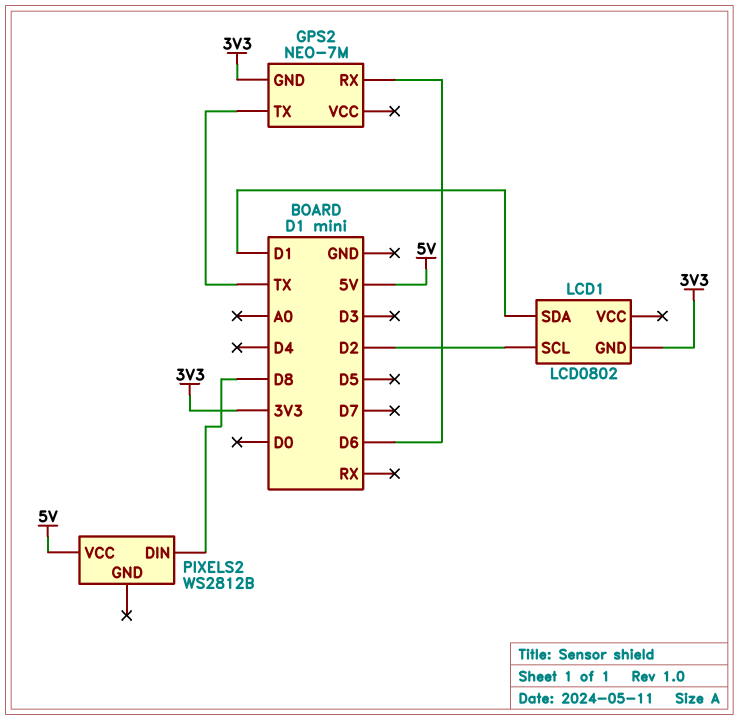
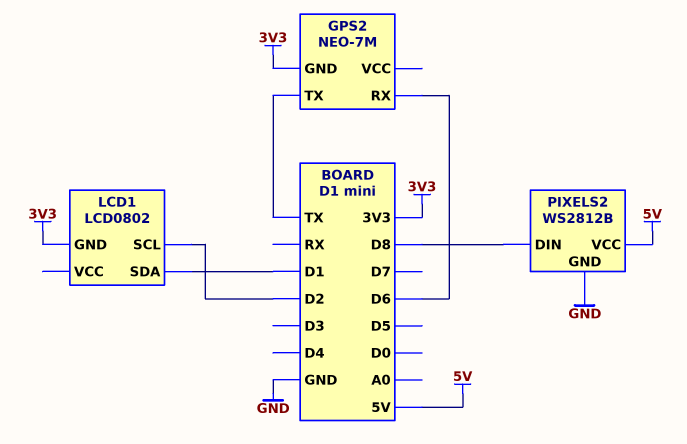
PIXELS2 pin GND: none -> GND

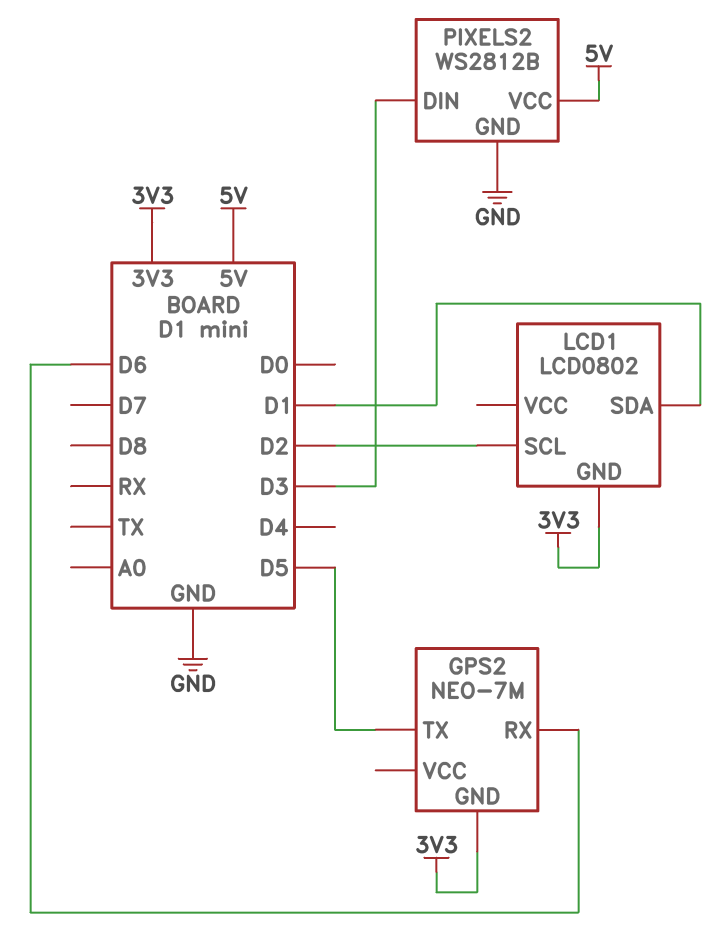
GPS2 pin TX: TX -> D5
PIXELS2 pin DIN: D8 -> D3

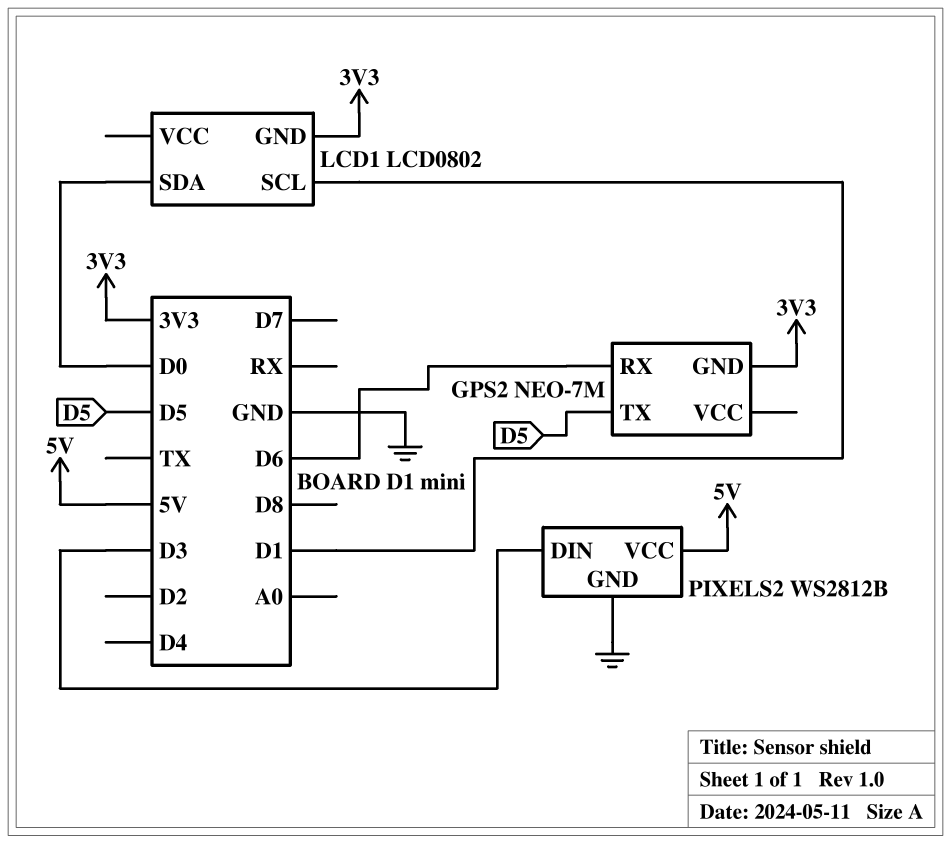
LCD1 pin SCL: D2 -> D1
LCD1 pin SDA: D1 -> D0

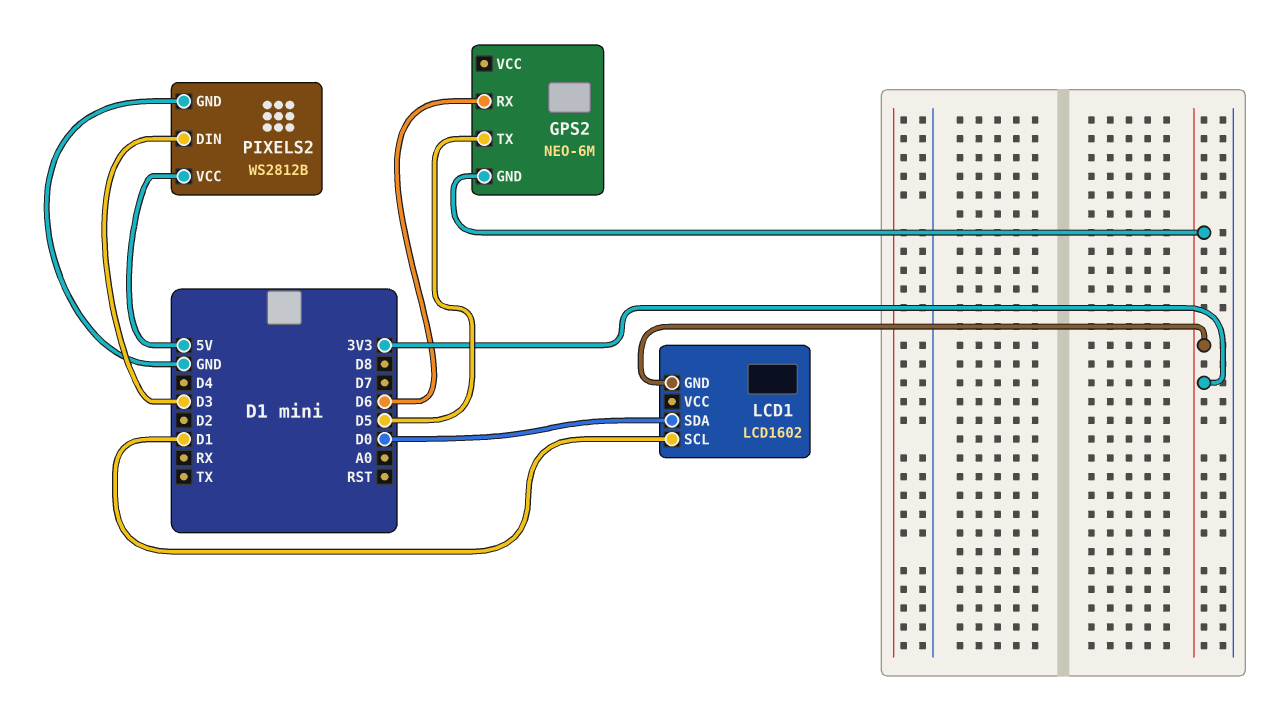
GPS2: NEO-7M -> NEO-6M
LCD1: LCD0802 -> LCD1602

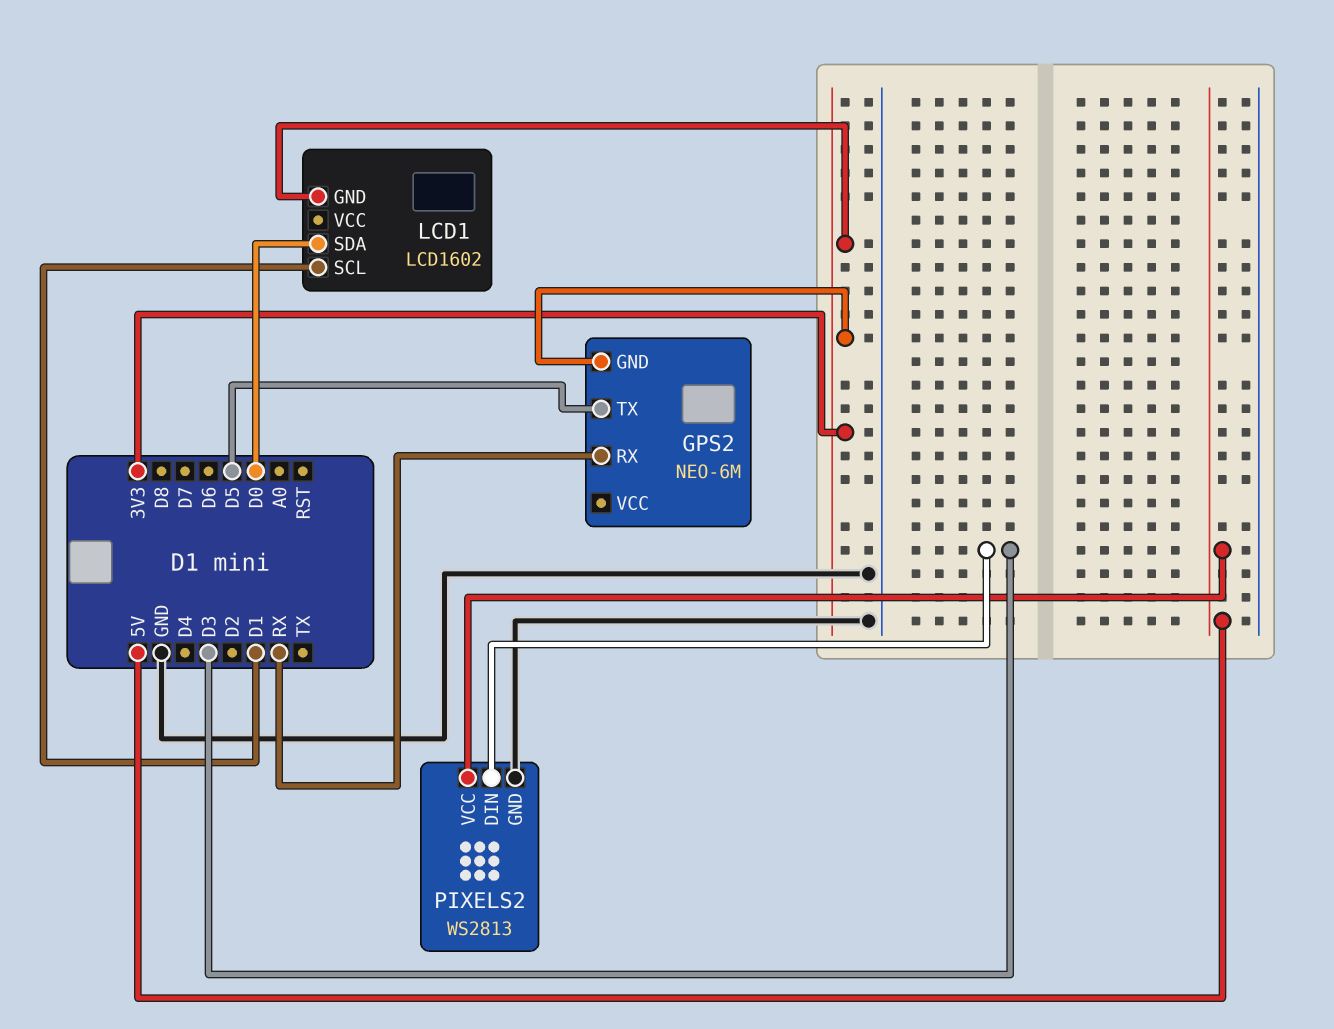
GPS2 pin RX: D6 -> RX
PIXELS2: WS2812B -> WS2813

